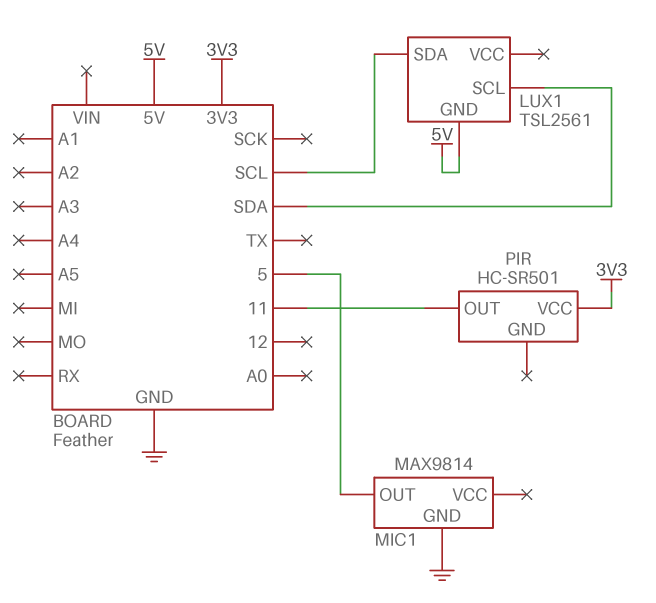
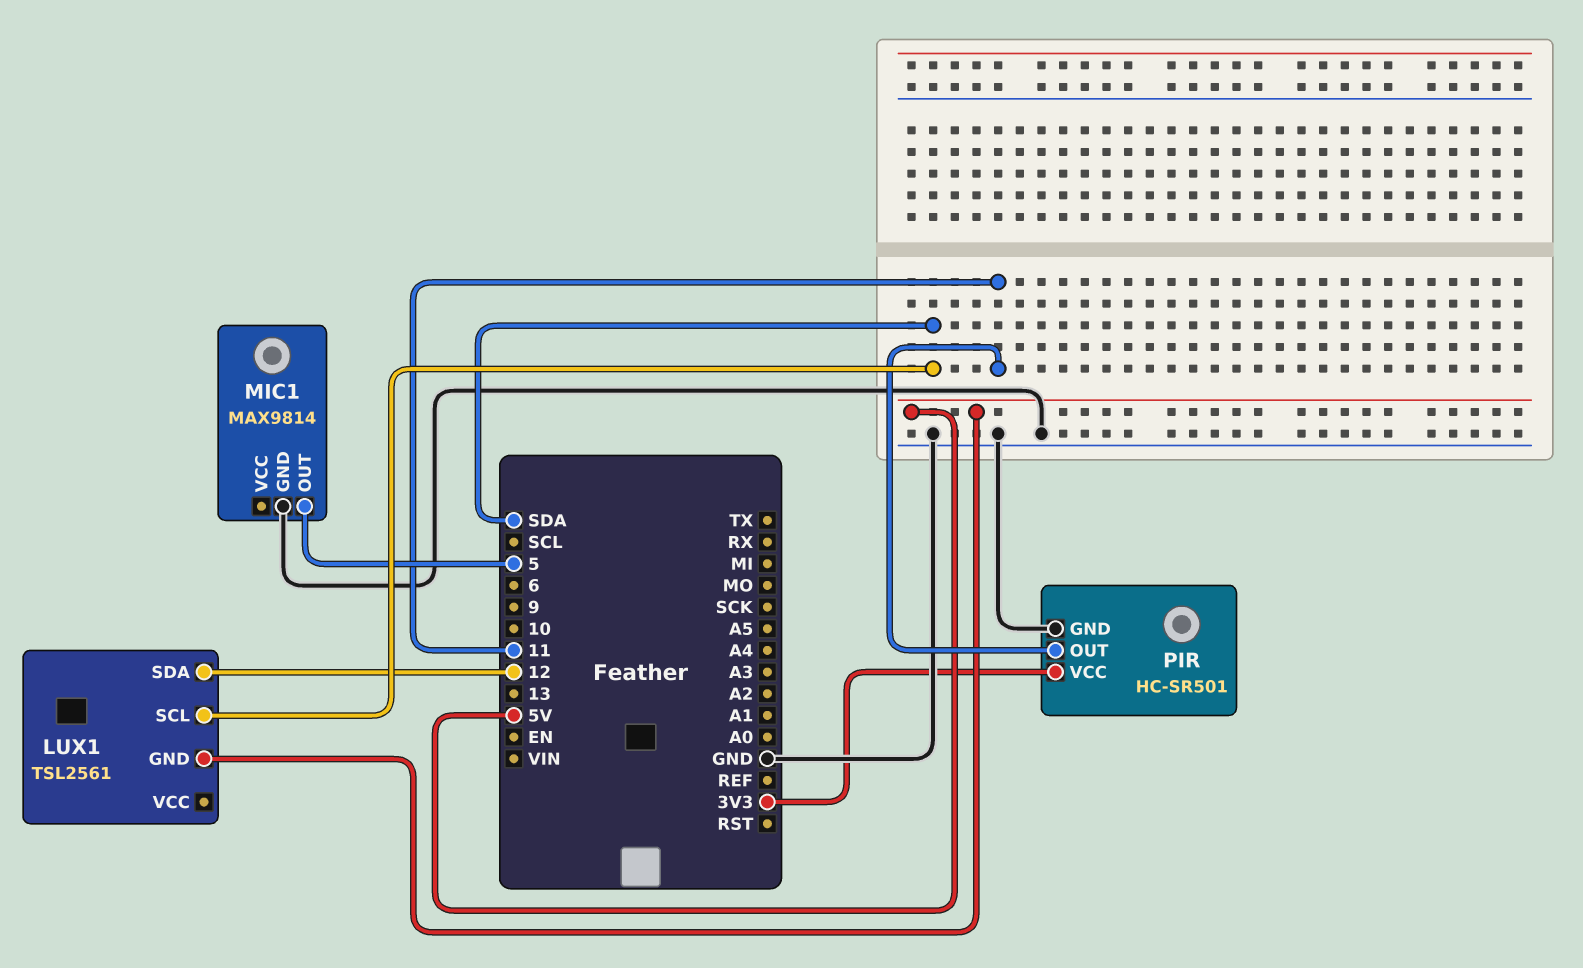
LUX1 pin SDA: SCL -> 12
PIR pin GND: none -> GND

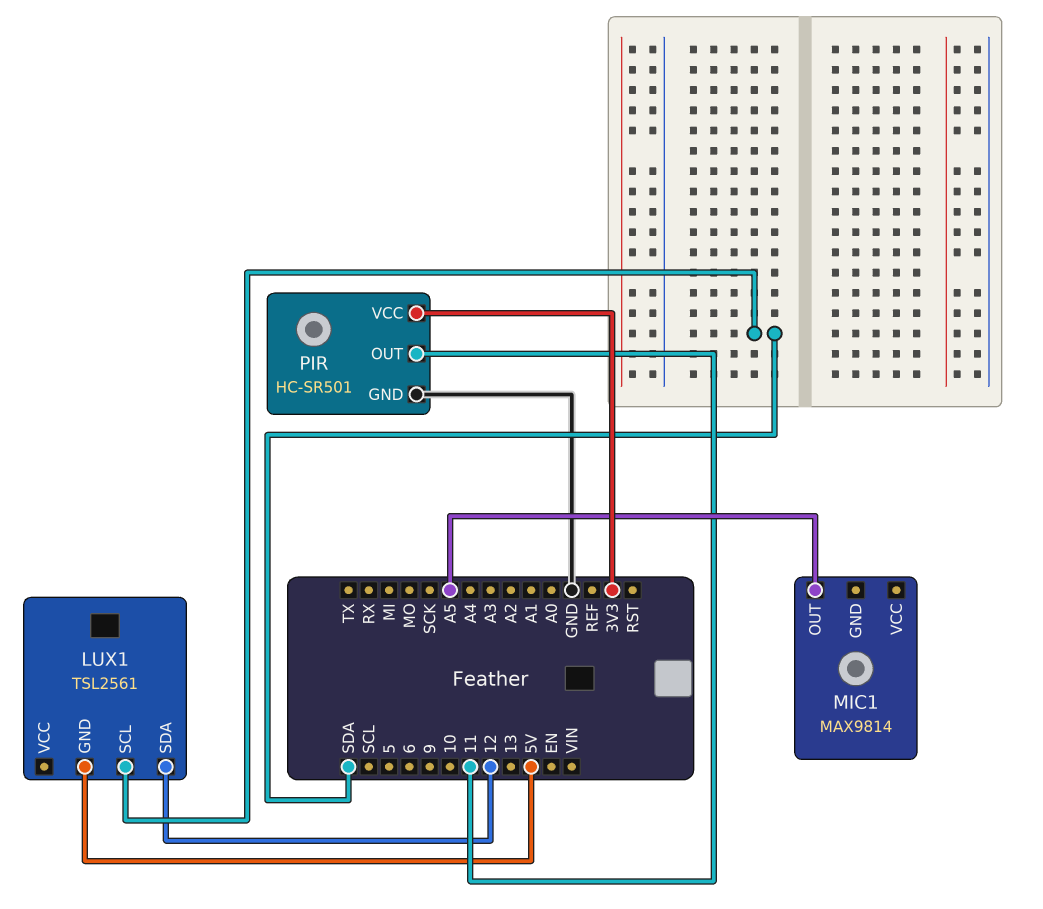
MIC1 pin GND: GND -> none
MIC1 pin OUT: 5 -> A5

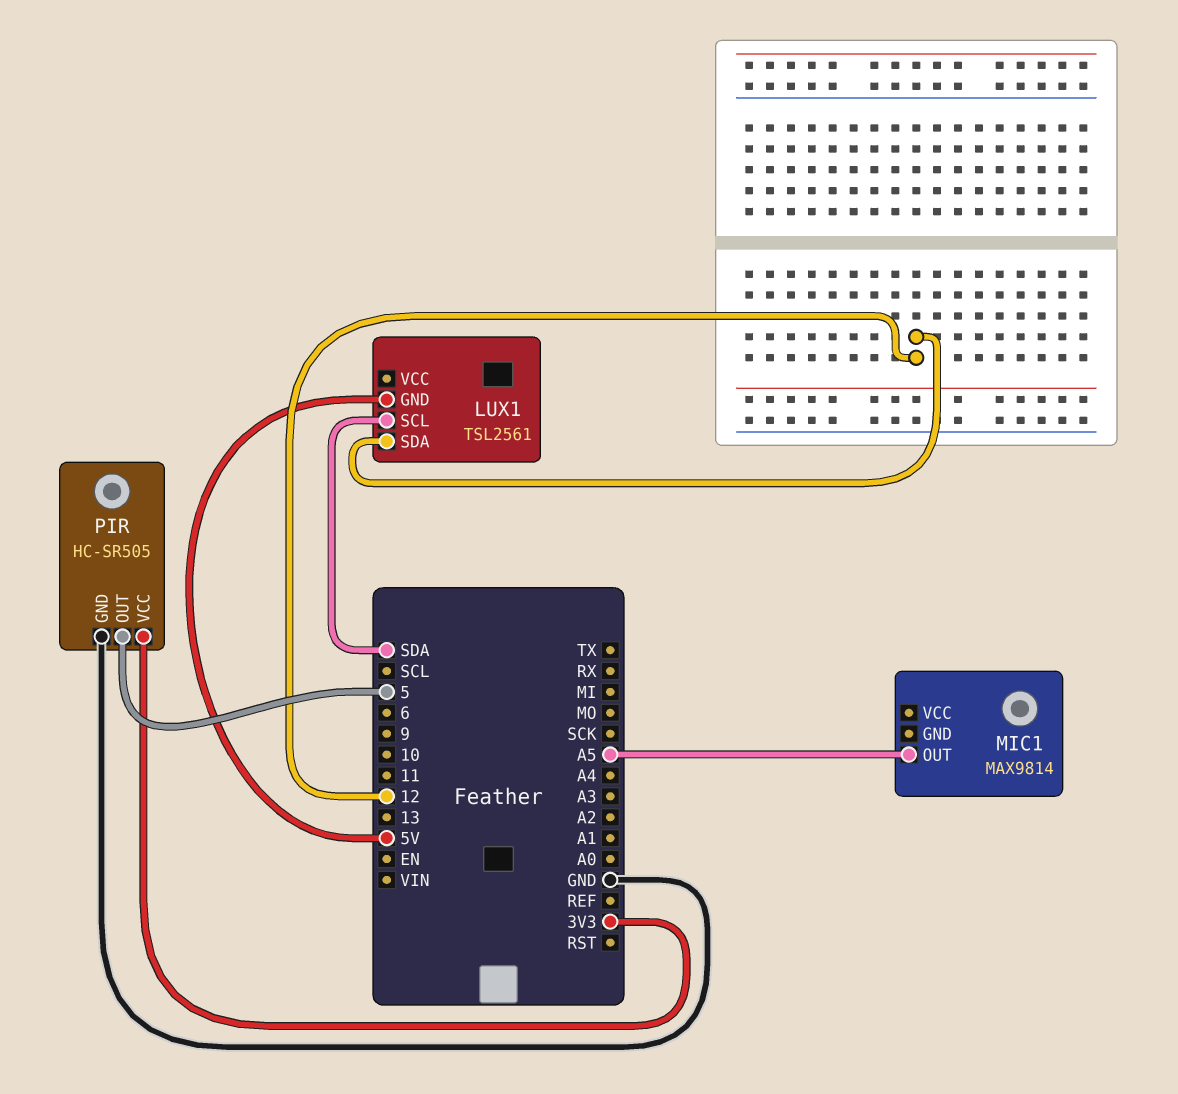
PIR: HC-SR501 -> HC-SR505
PIR pin OUT: 11 -> 5

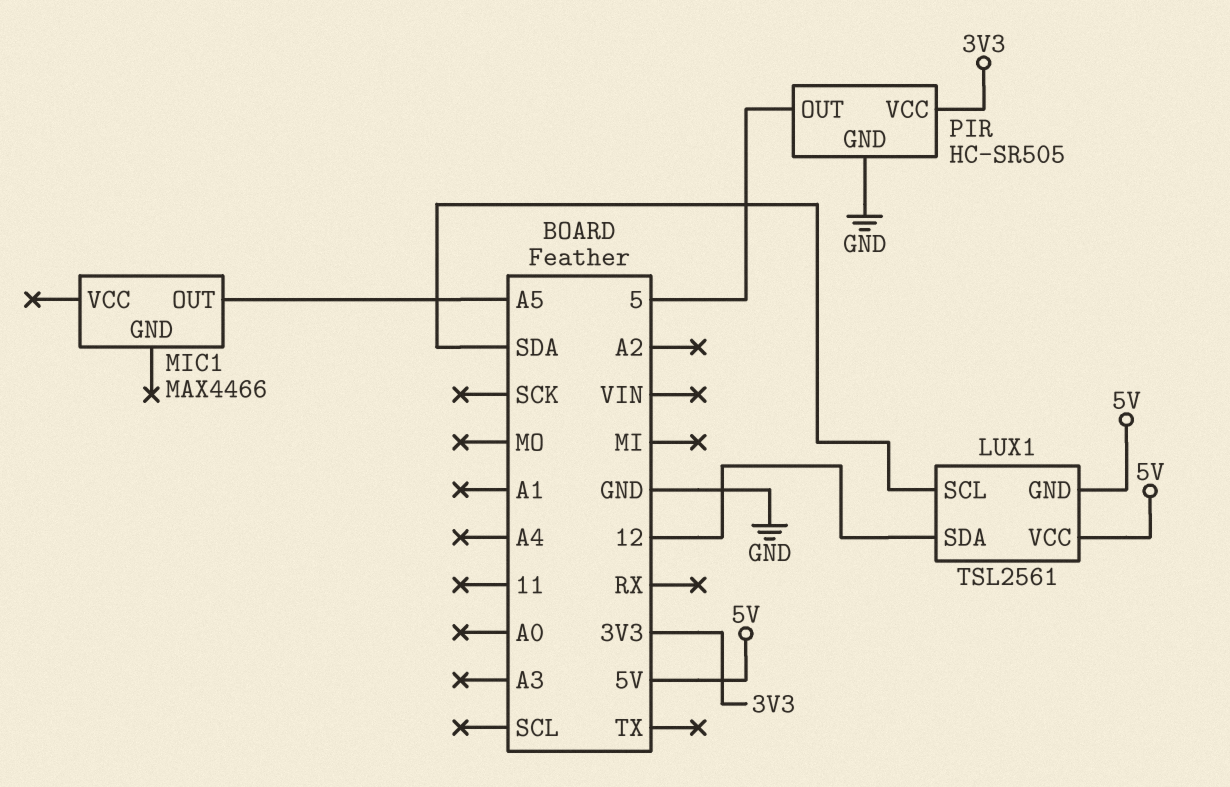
LUX1 pin VCC: none -> 5V
MIC1: MAX9814 -> MAX4466

